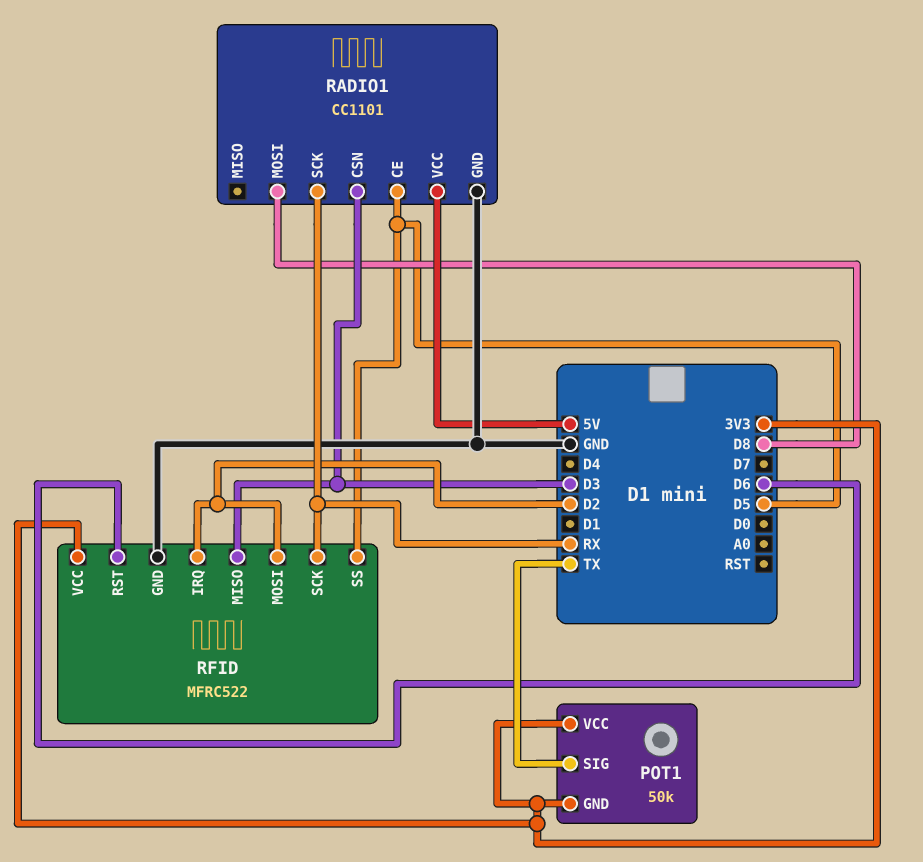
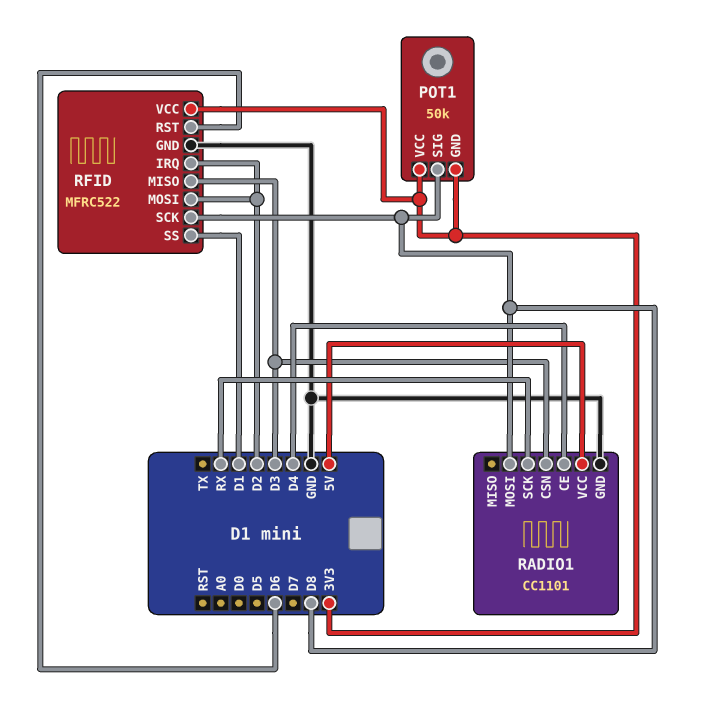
POT1 pin SIG: TX -> D8
RADIO1 pin CE: D5 -> D4
RFID pin SCK: RX -> D8
RFID pin SS: D5 -> D1

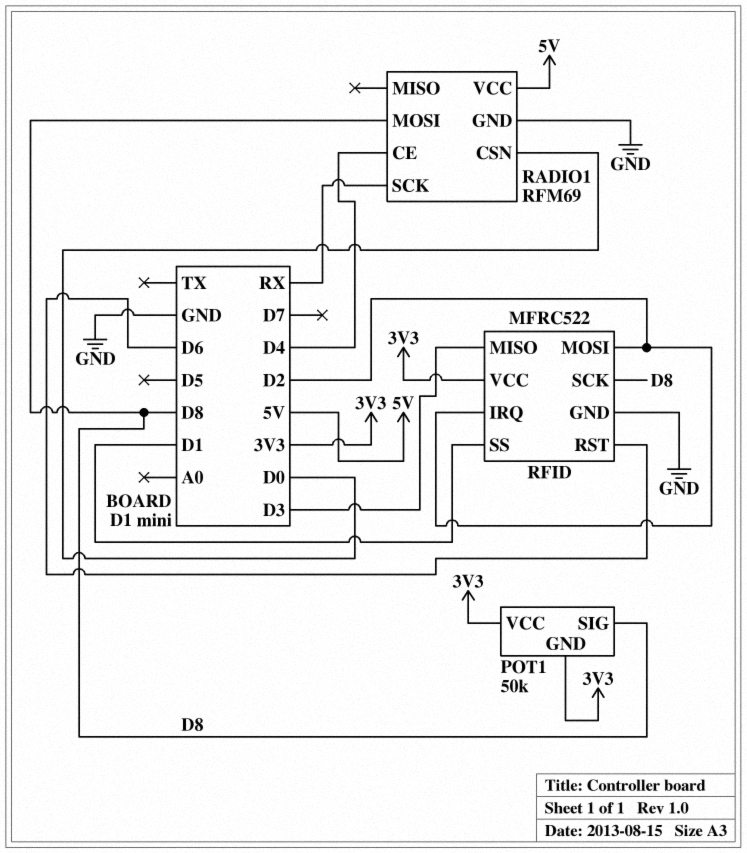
RADIO1: CC1101 -> RFM69
RADIO1 pin CSN: D3 -> D0

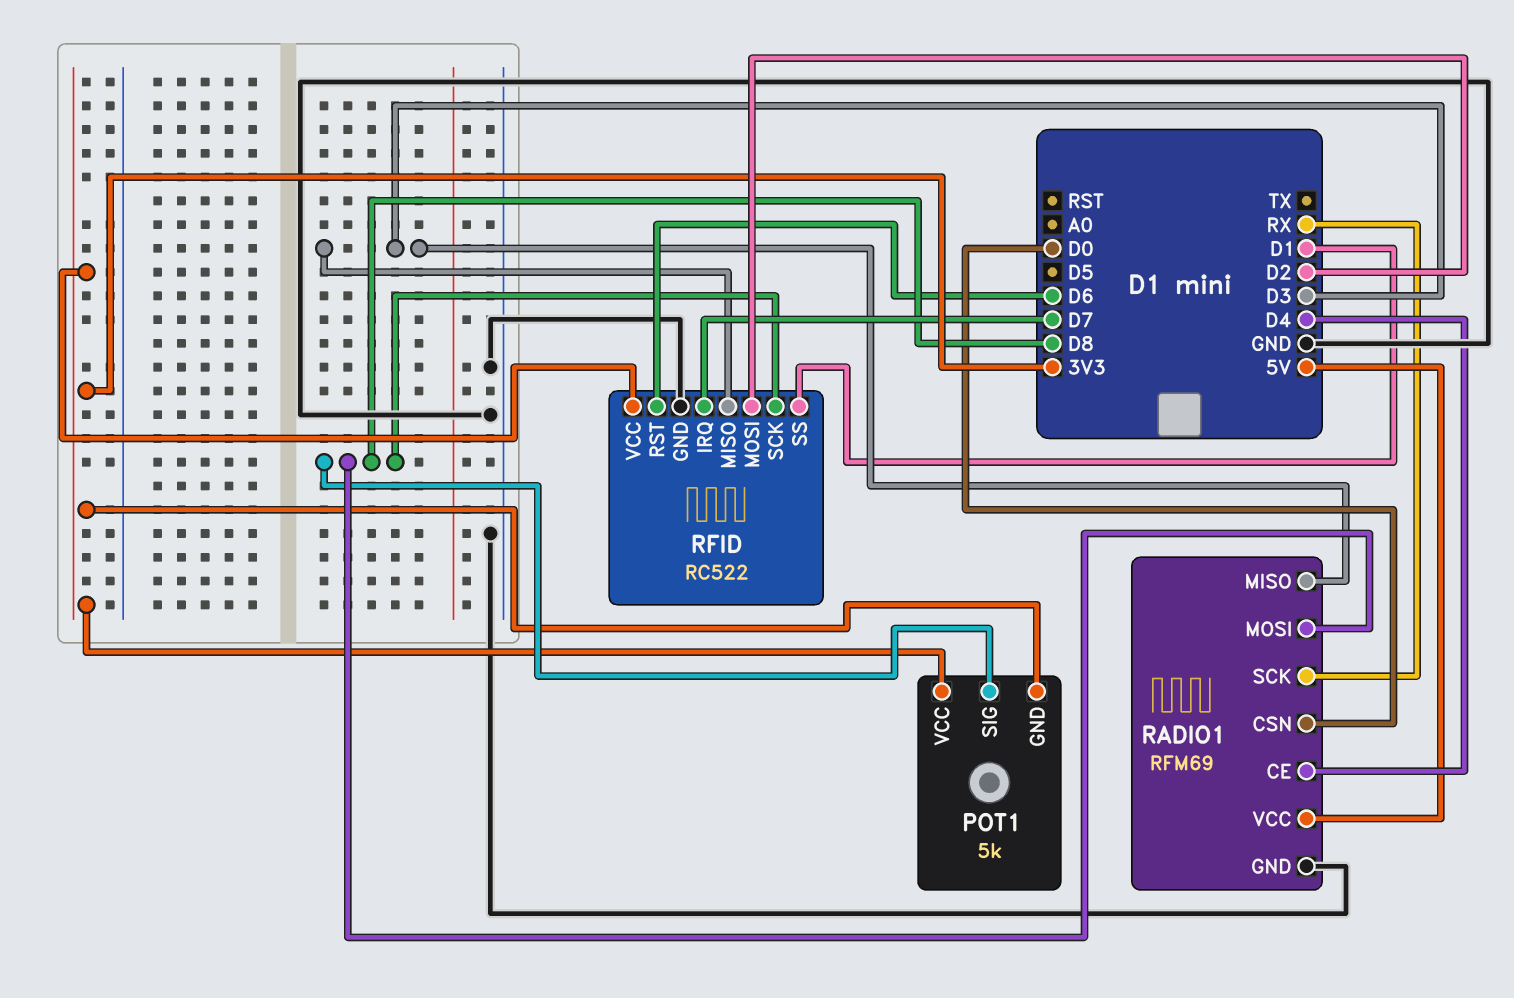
POT1: 50k -> 5k
RADIO1 pin MISO: none -> D3
RFID: MFRC522 -> RC522
RFID pin IRQ: D2 -> D7

